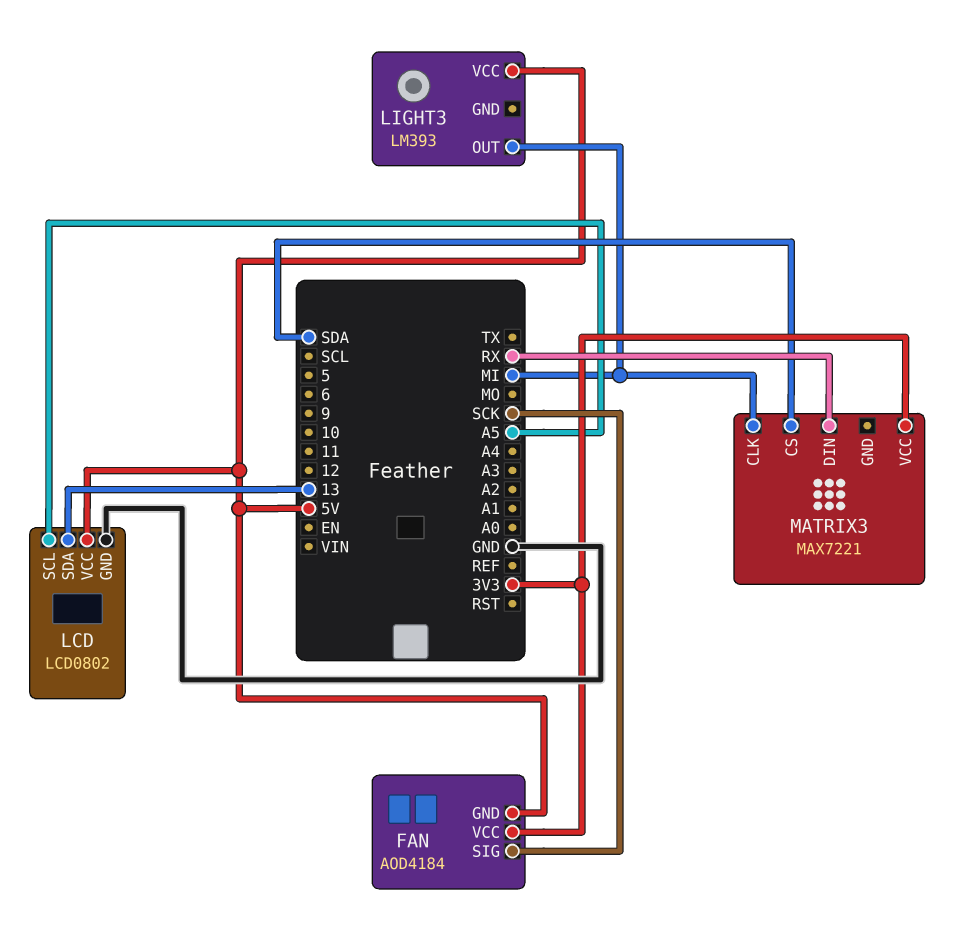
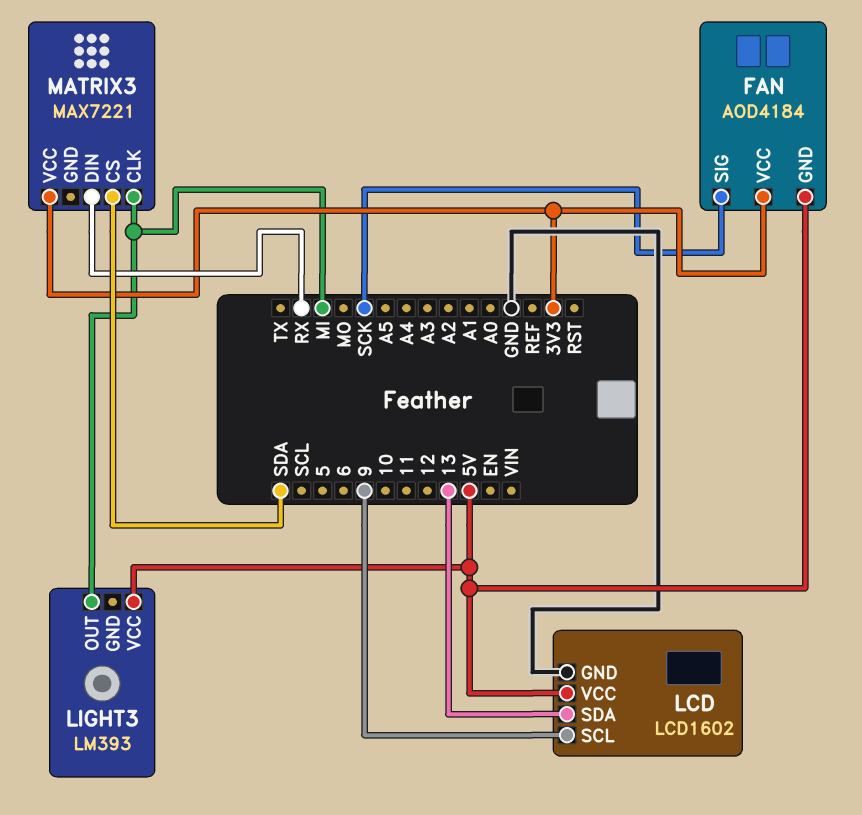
LCD: LCD0802 -> LCD1602
LCD pin SCL: A5 -> 9

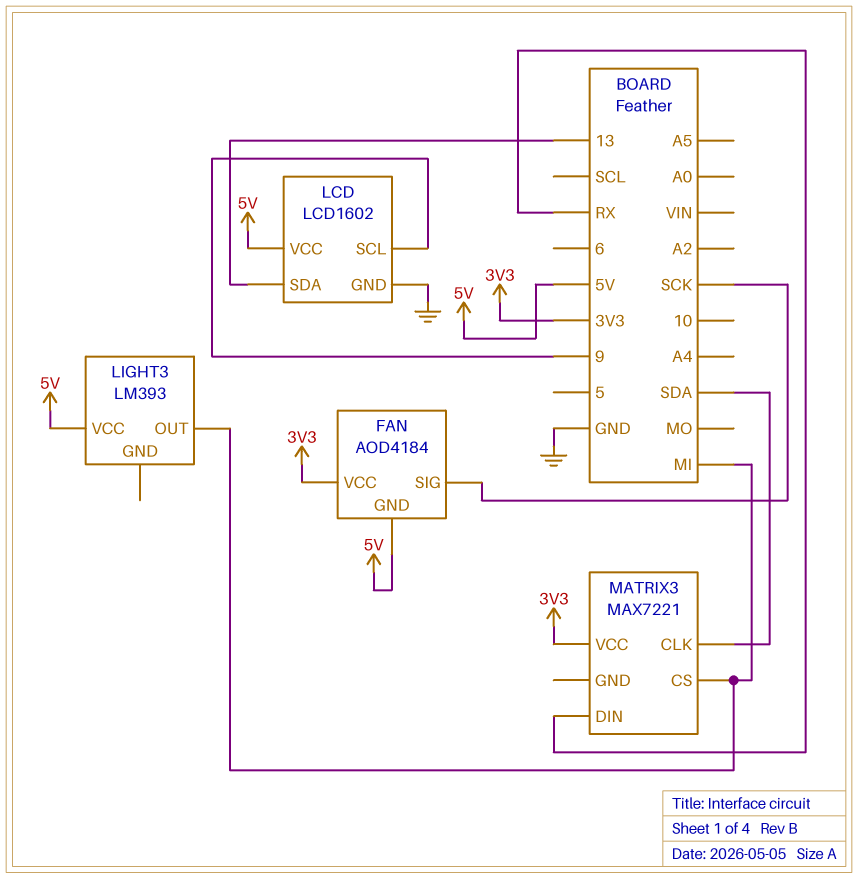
MATRIX3 pin CLK: MI -> SDA
MATRIX3 pin CS: SDA -> MI

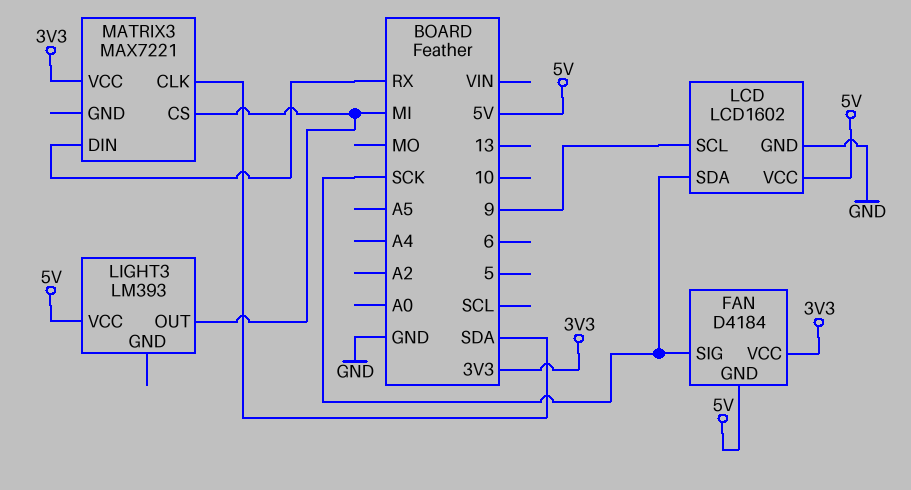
FAN: AOD4184 -> D4184
LCD pin SDA: 13 -> SCK

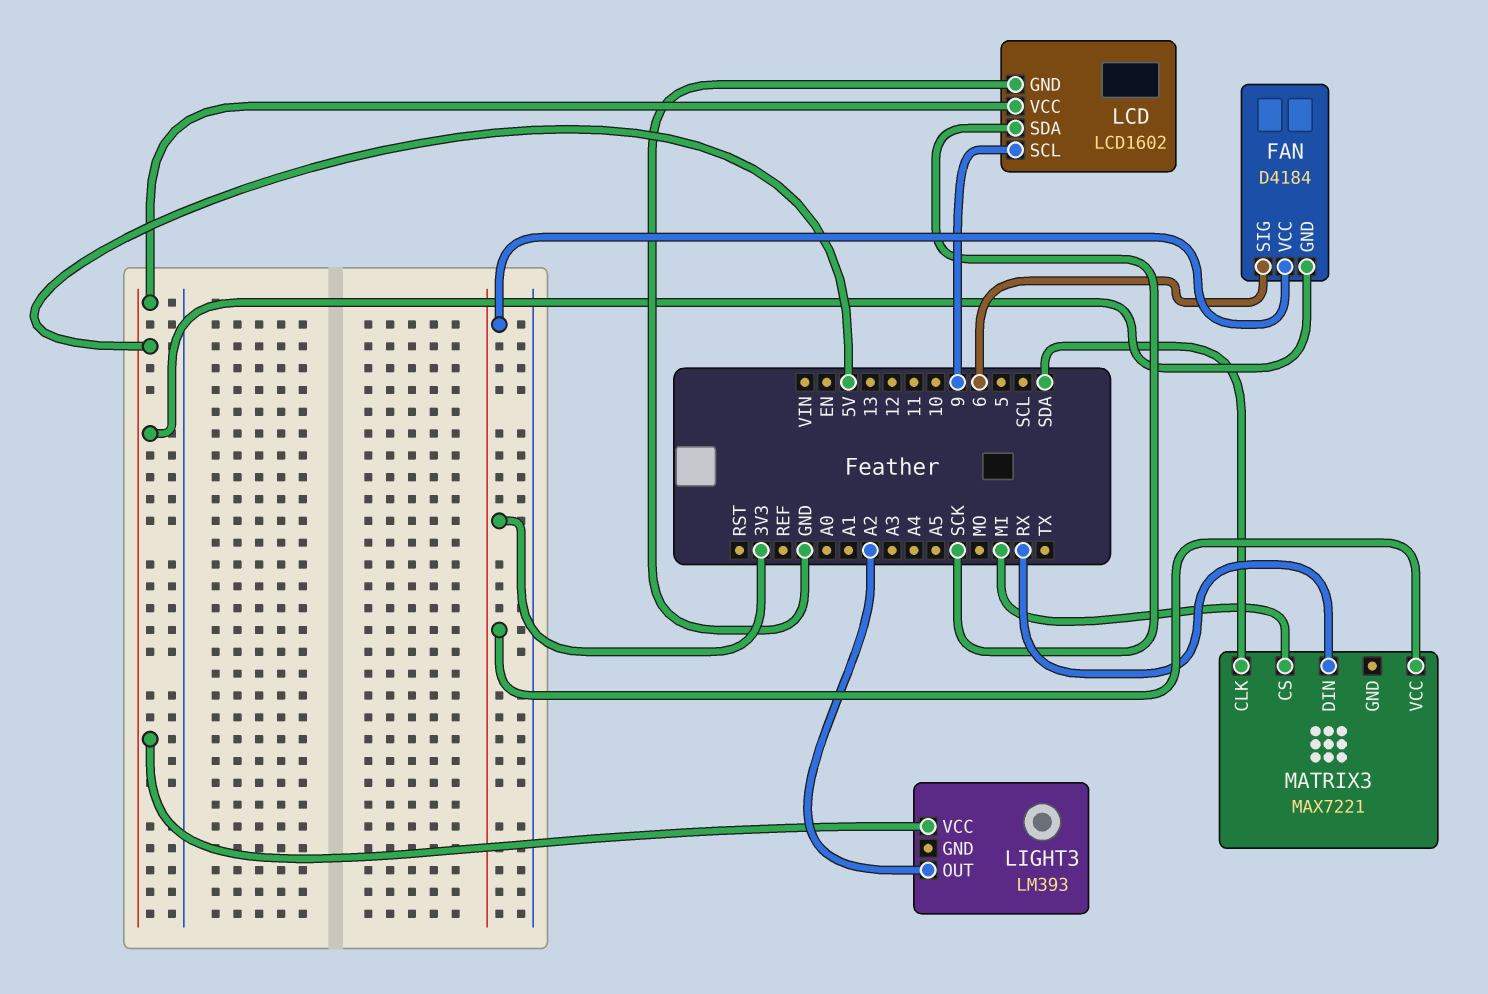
FAN pin SIG: SCK -> 6
LIGHT3 pin OUT: MI -> A2

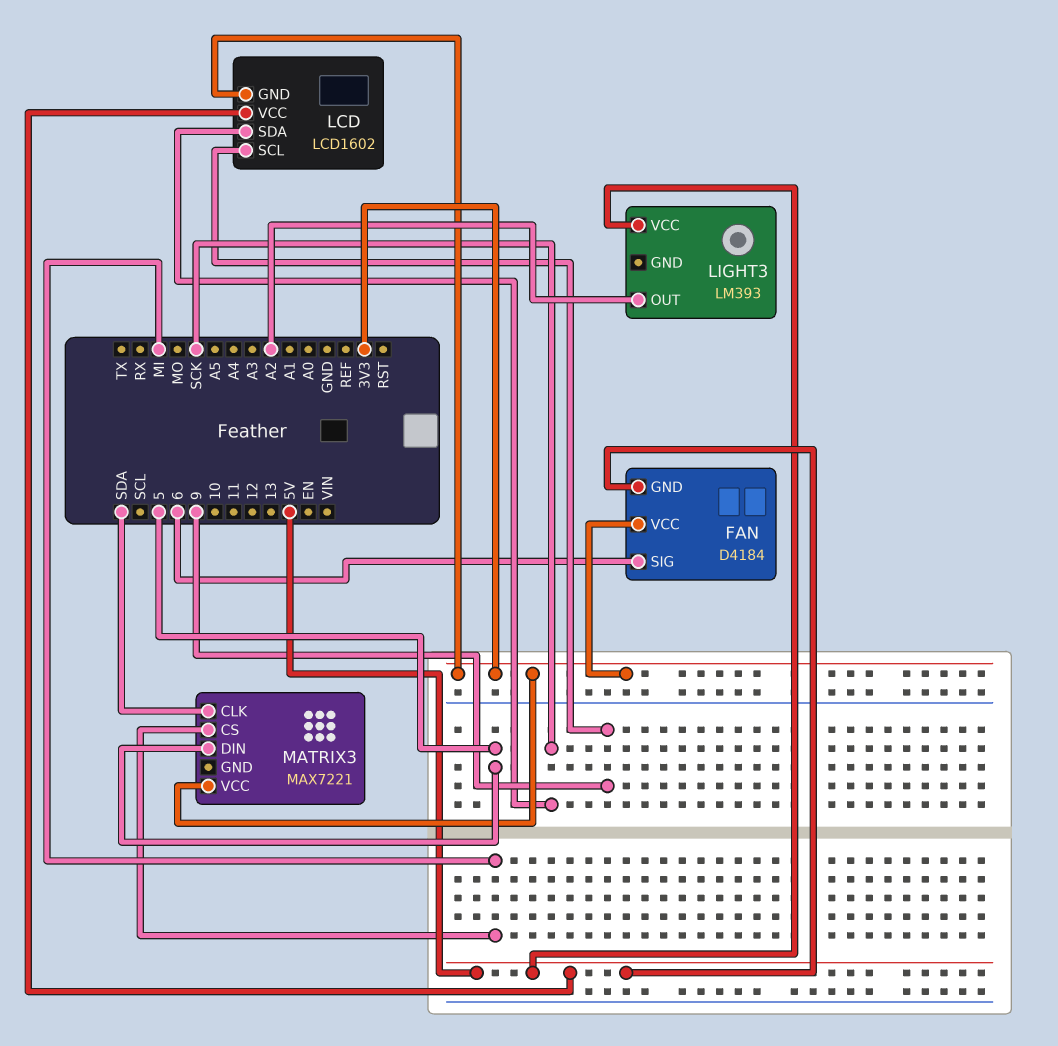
LCD pin GND: GND -> 3V3
MATRIX3 pin DIN: RX -> 5

